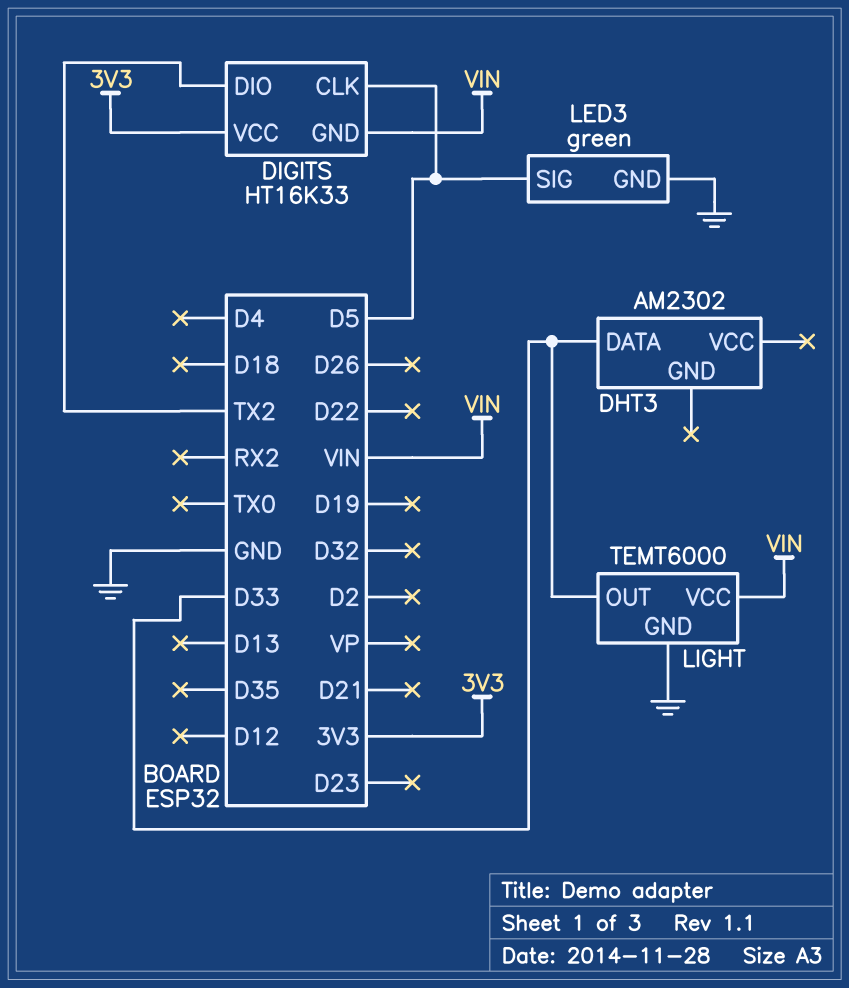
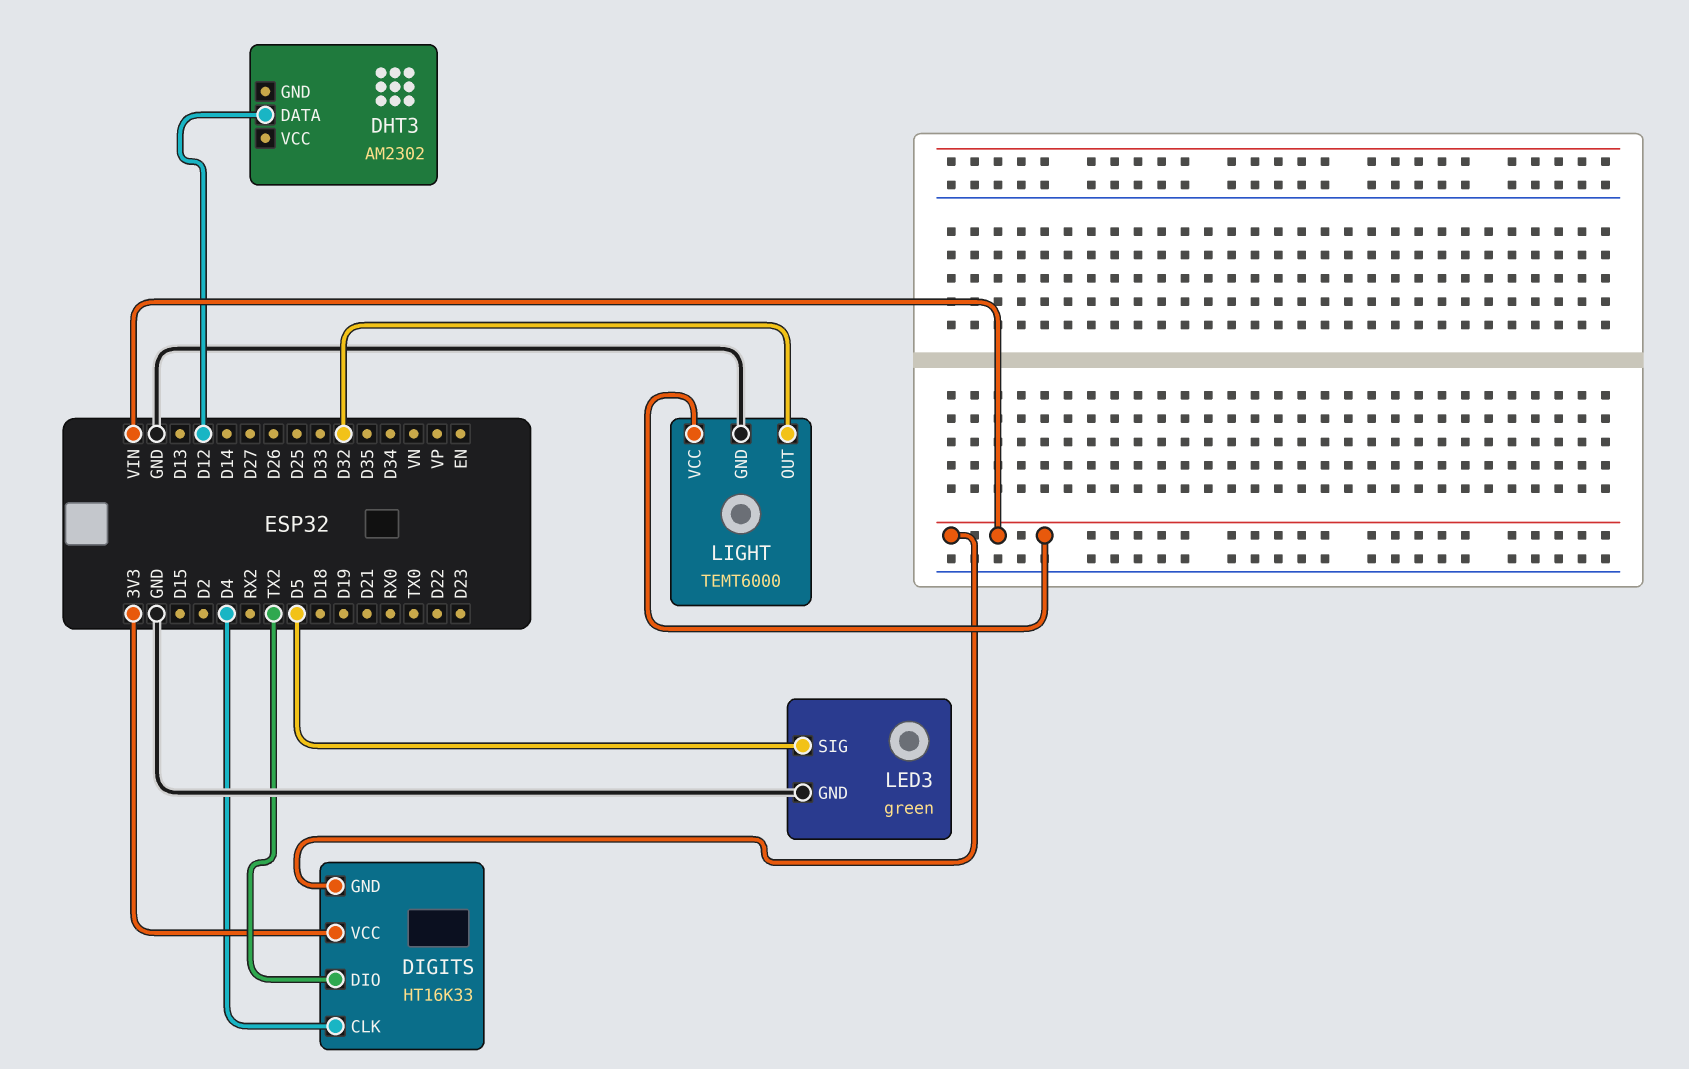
DHT3 pin DATA: D33 -> D12
DIGITS pin CLK: D5 -> D4
LIGHT pin OUT: D33 -> D32

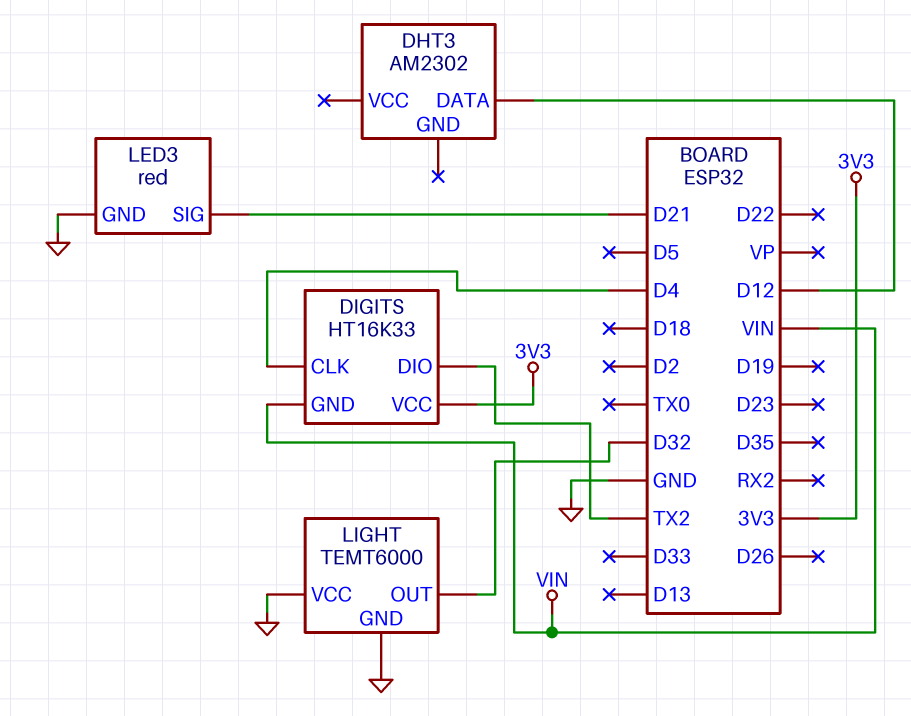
LED3: green -> red
LED3 pin SIG: D5 -> D21
LIGHT pin VCC: VIN -> GND

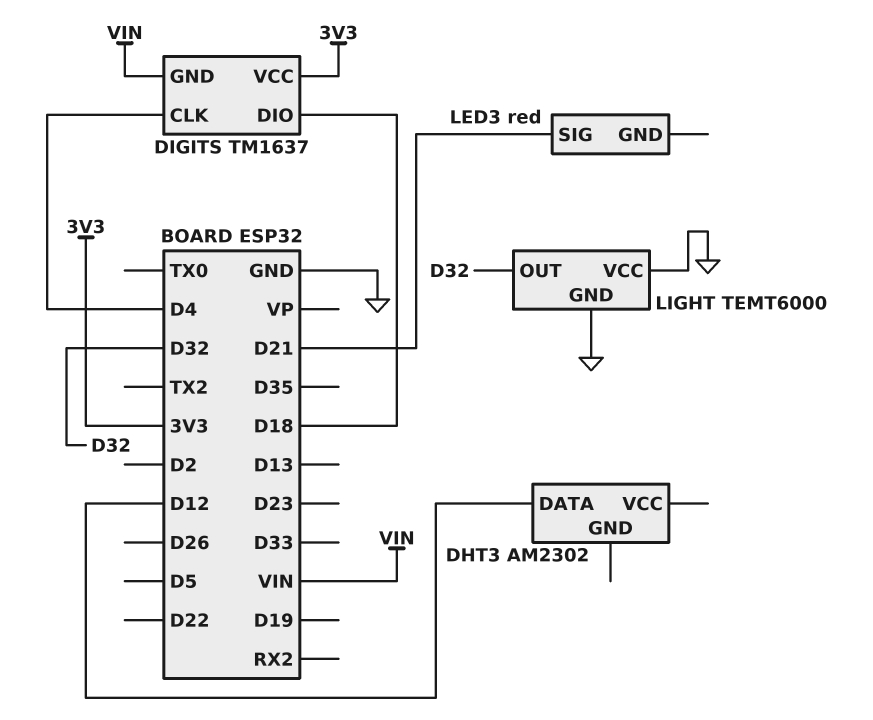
DIGITS: HT16K33 -> TM1637
DIGITS pin DIO: TX2 -> D18
LED3 pin GND: GND -> none

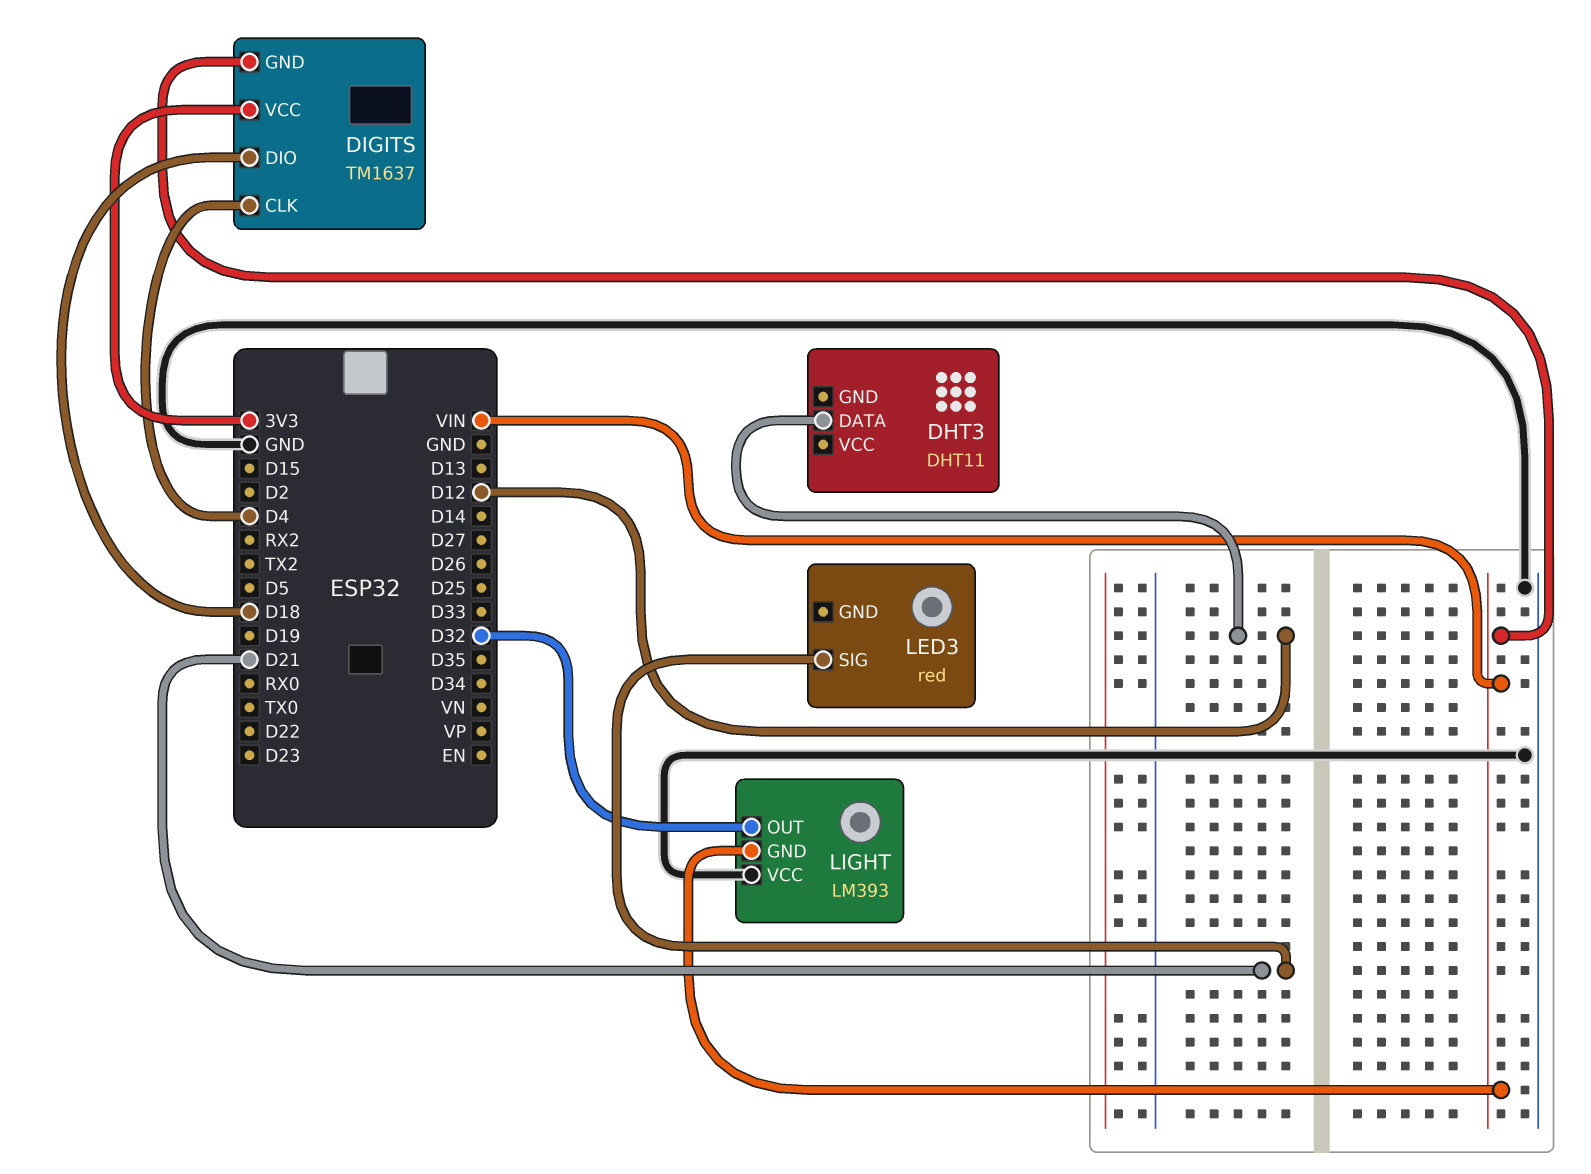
DHT3: AM2302 -> DHT11
LIGHT: TEMT6000 -> LM393
LIGHT pin GND: GND -> VIN

